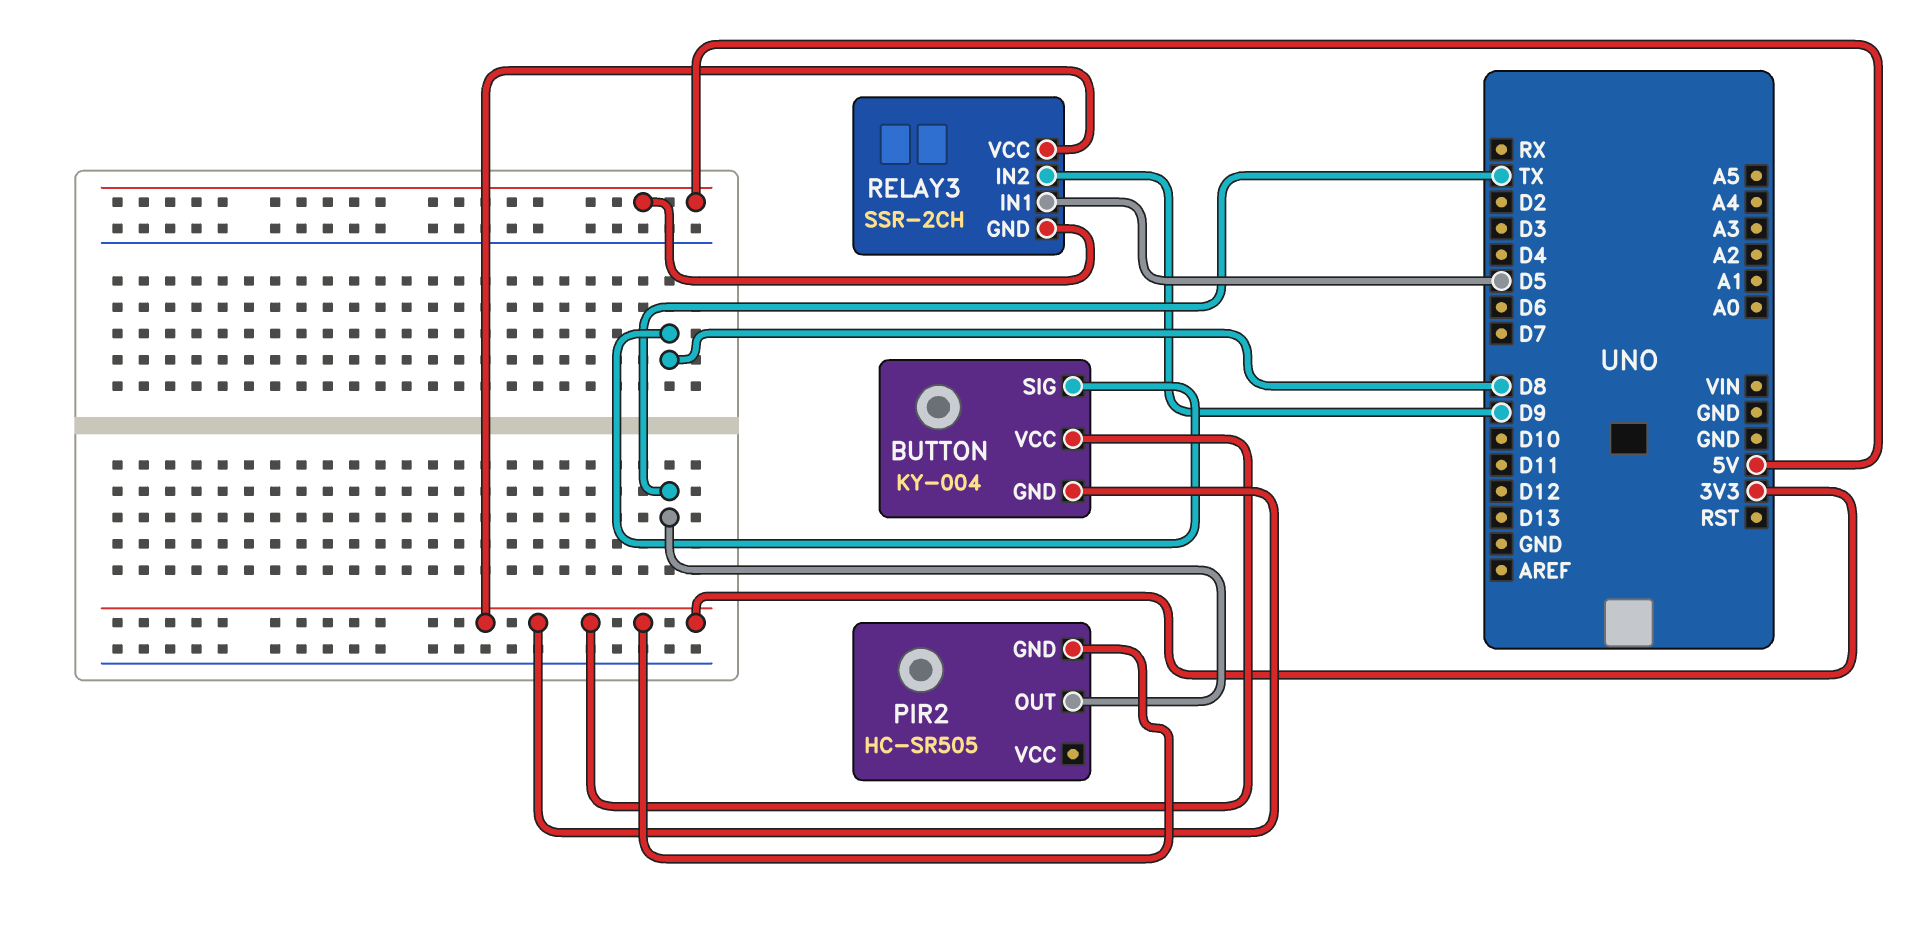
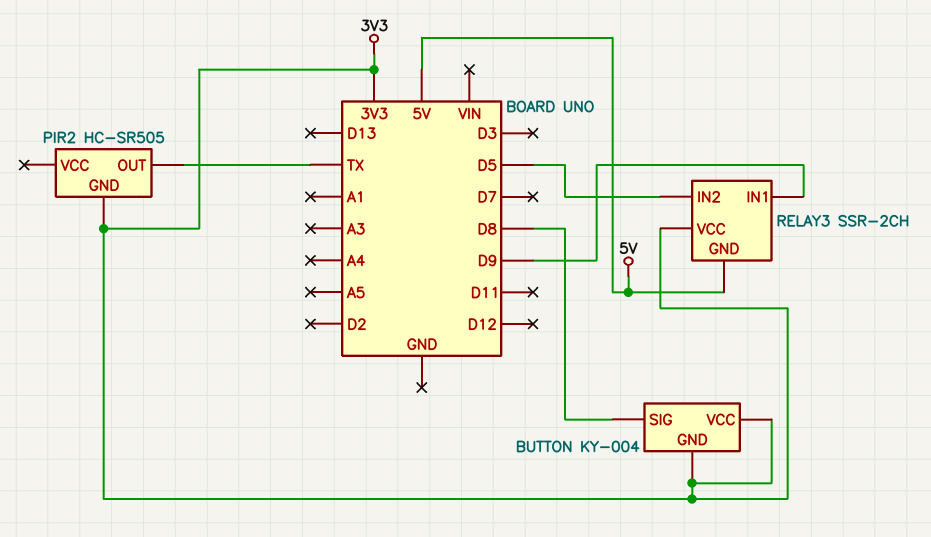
RELAY3 pin IN1: D5 -> D9
RELAY3 pin IN2: D9 -> D5

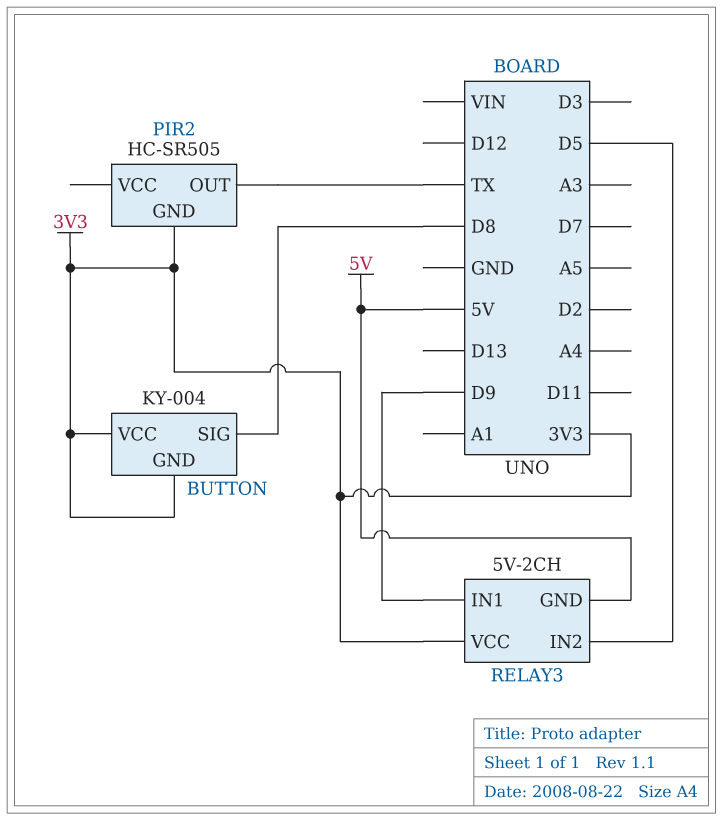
RELAY3: SSR-2CH -> 5V-2CH

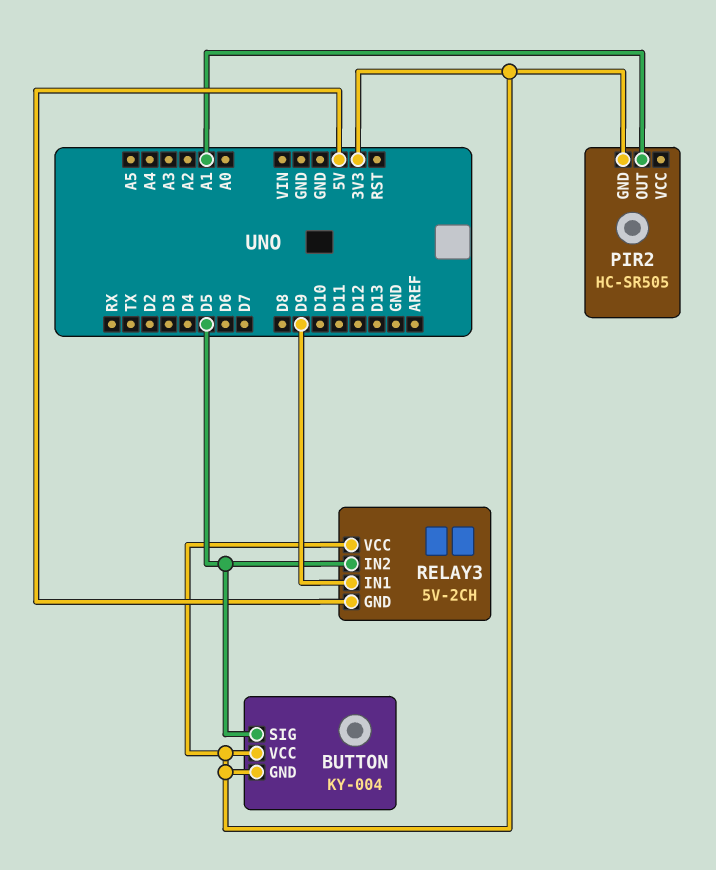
BUTTON pin SIG: D8 -> D5
PIR2 pin OUT: TX -> A1

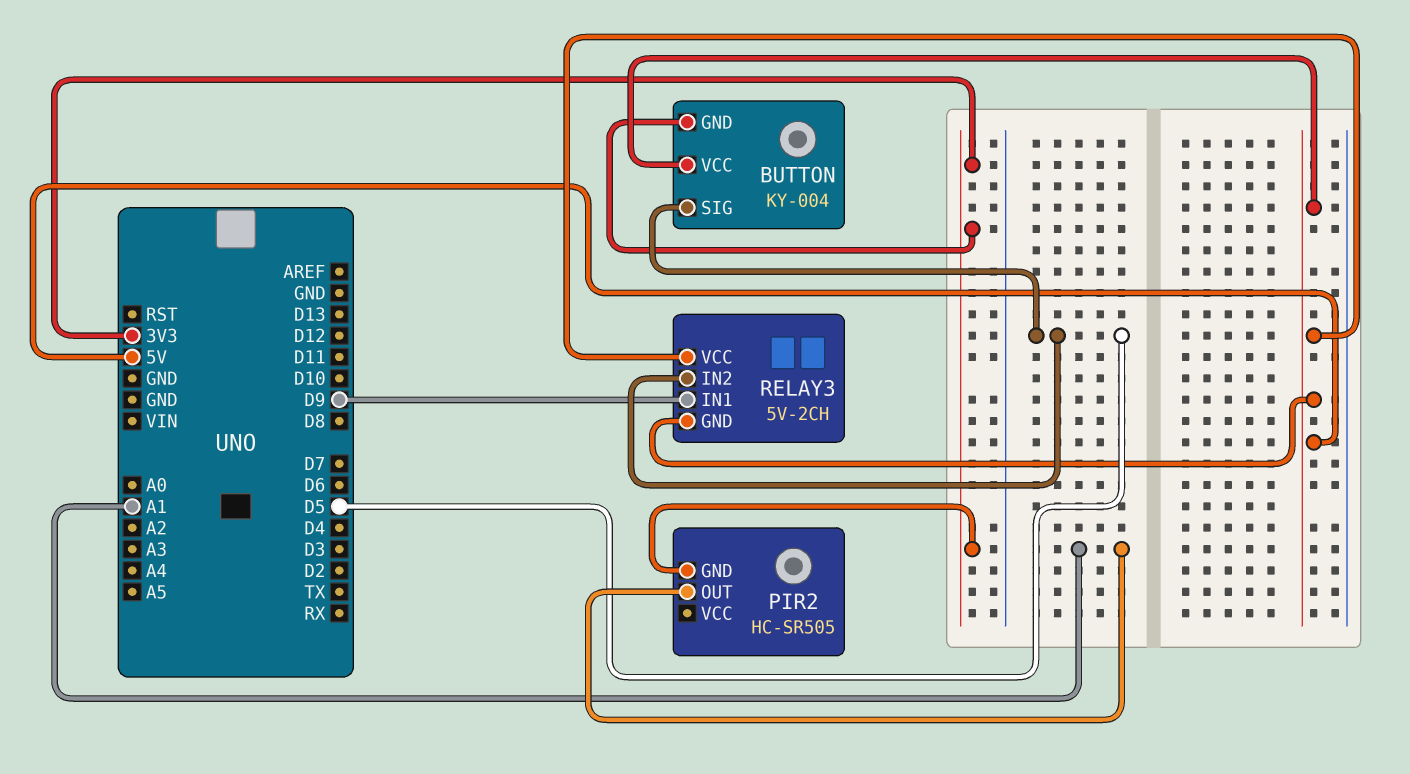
BUTTON pin VCC: 3V3 -> 5V
RELAY3 pin VCC: 3V3 -> 5V

